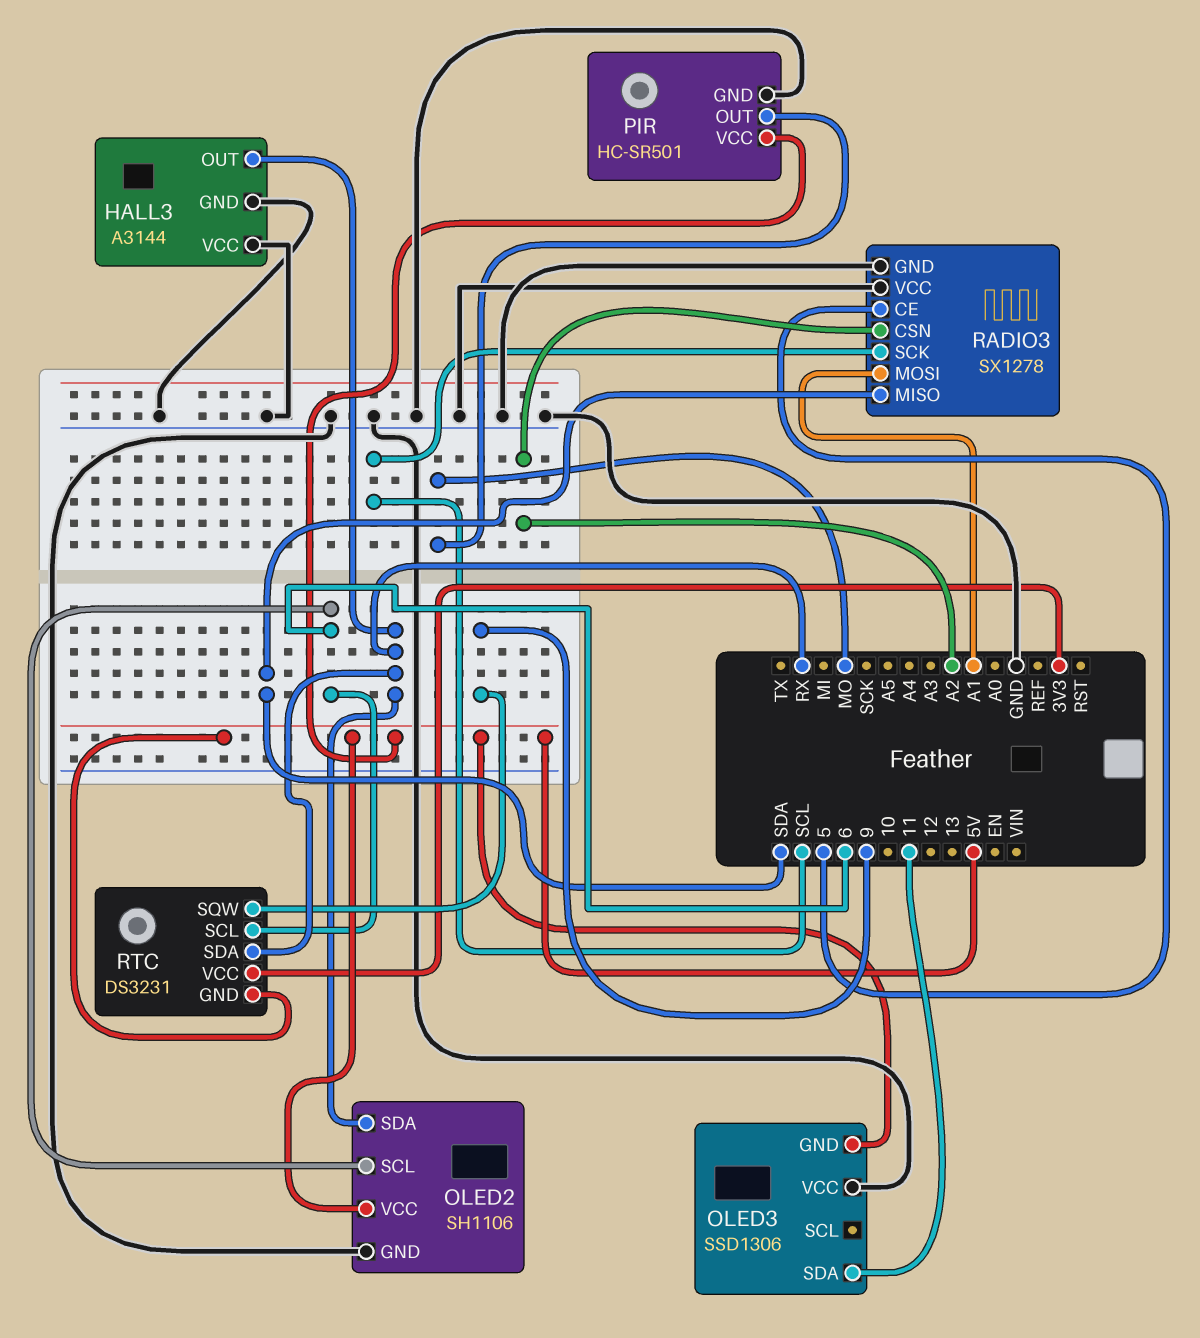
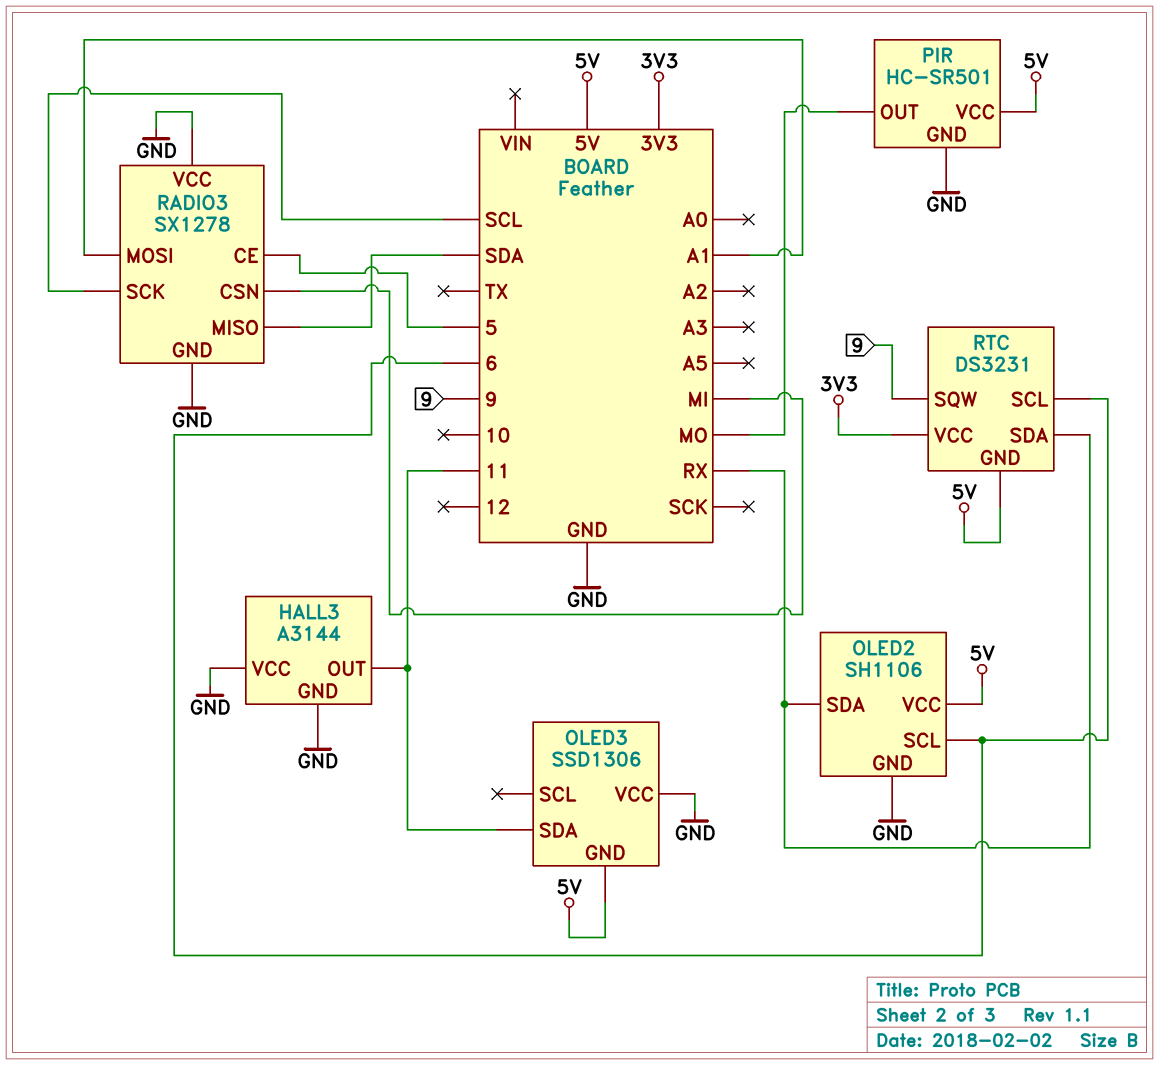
HALL3 pin OUT: RX -> 11
RADIO3 pin CSN: A2 -> MI

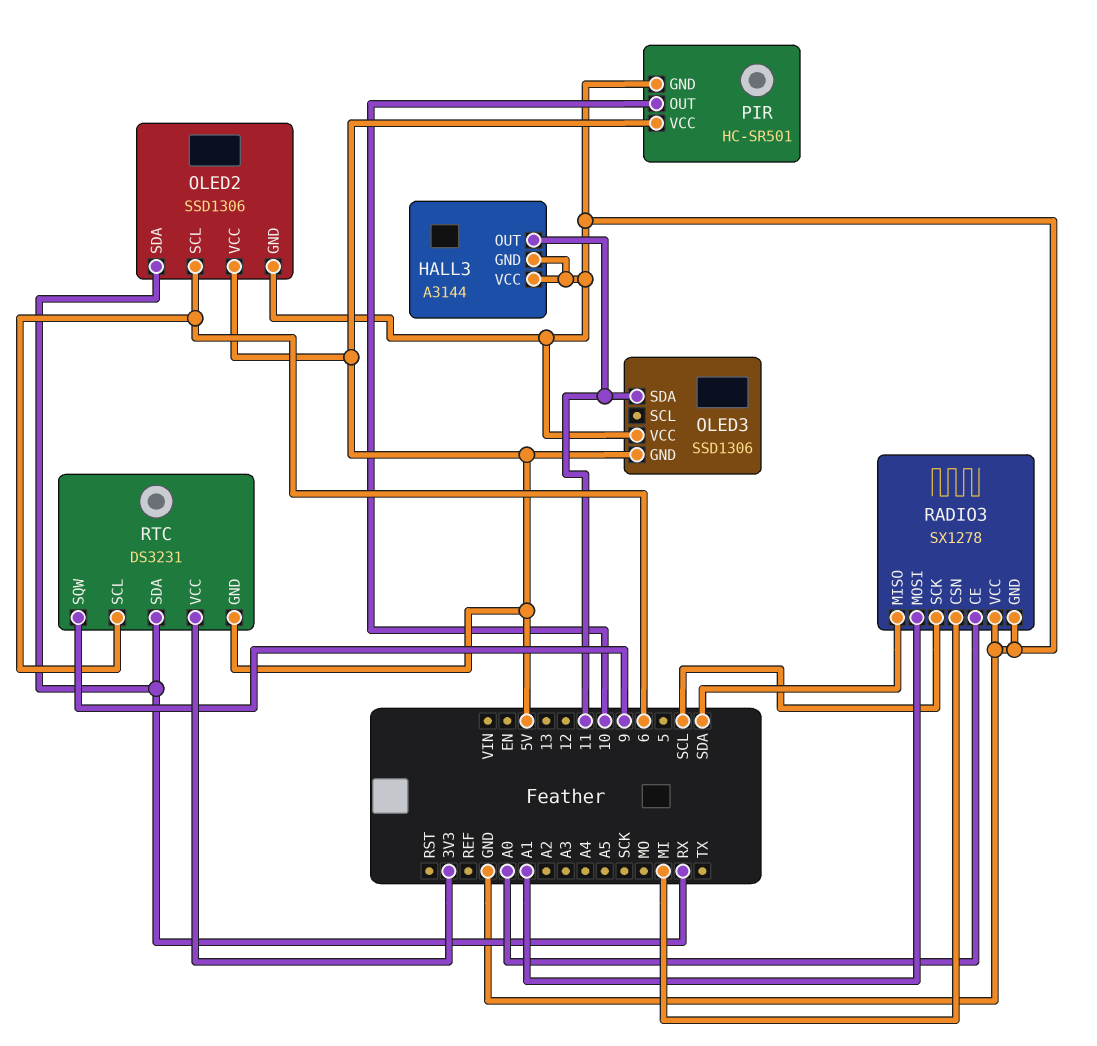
OLED2: SH1106 -> SSD1306
PIR pin OUT: MO -> 10
RADIO3 pin CE: 5 -> A0

